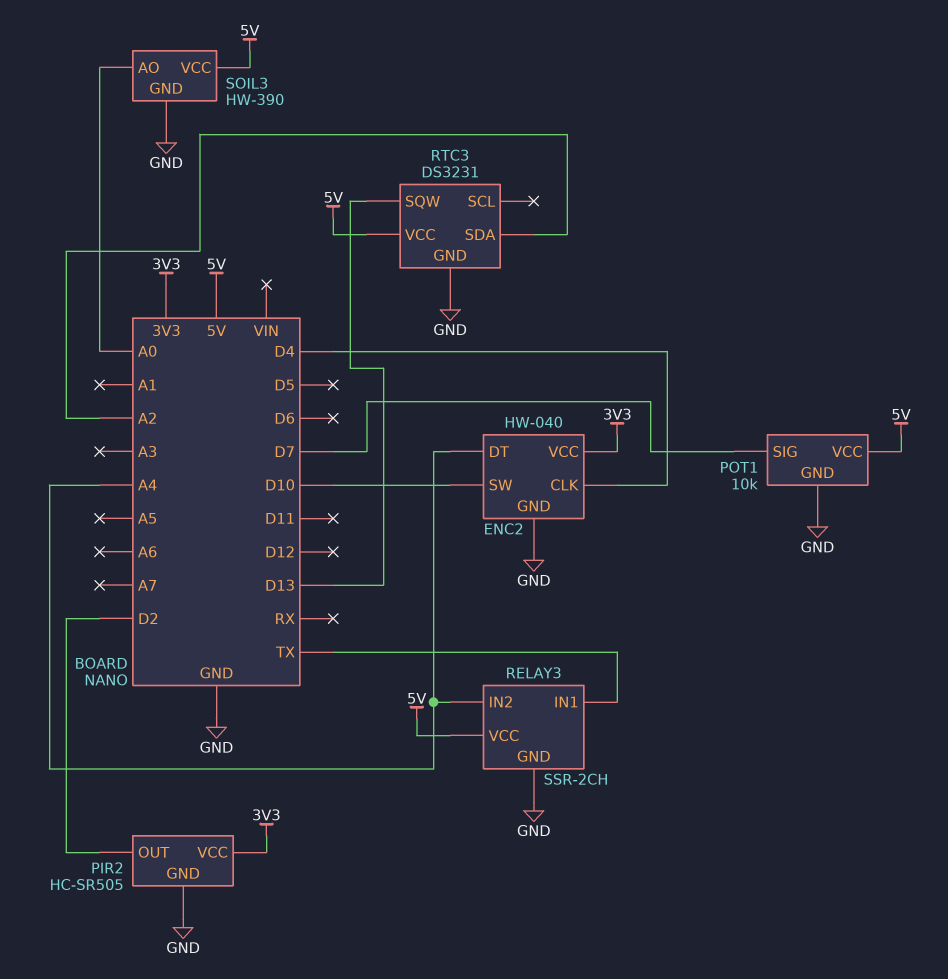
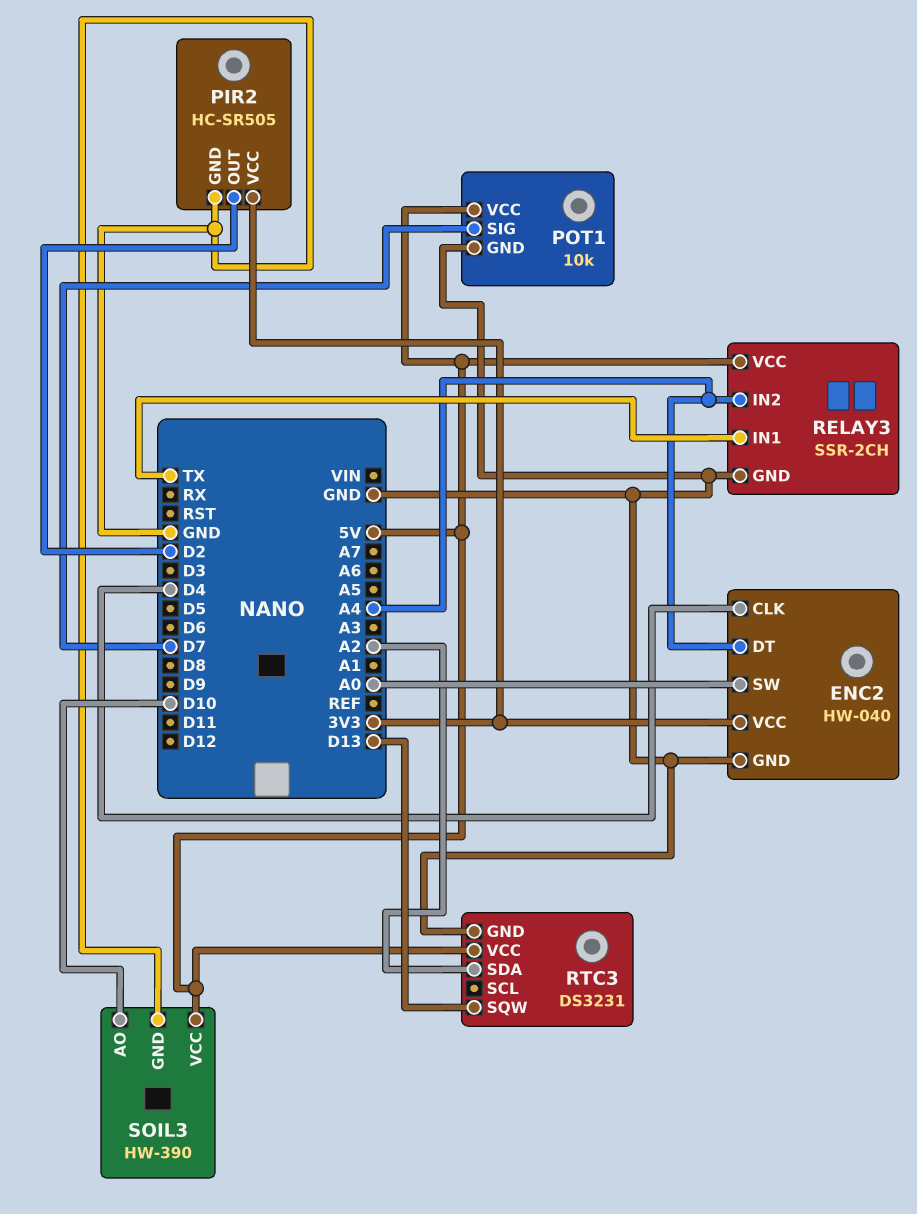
ENC2 pin SW: D10 -> A0
SOIL3 pin AO: A0 -> D10

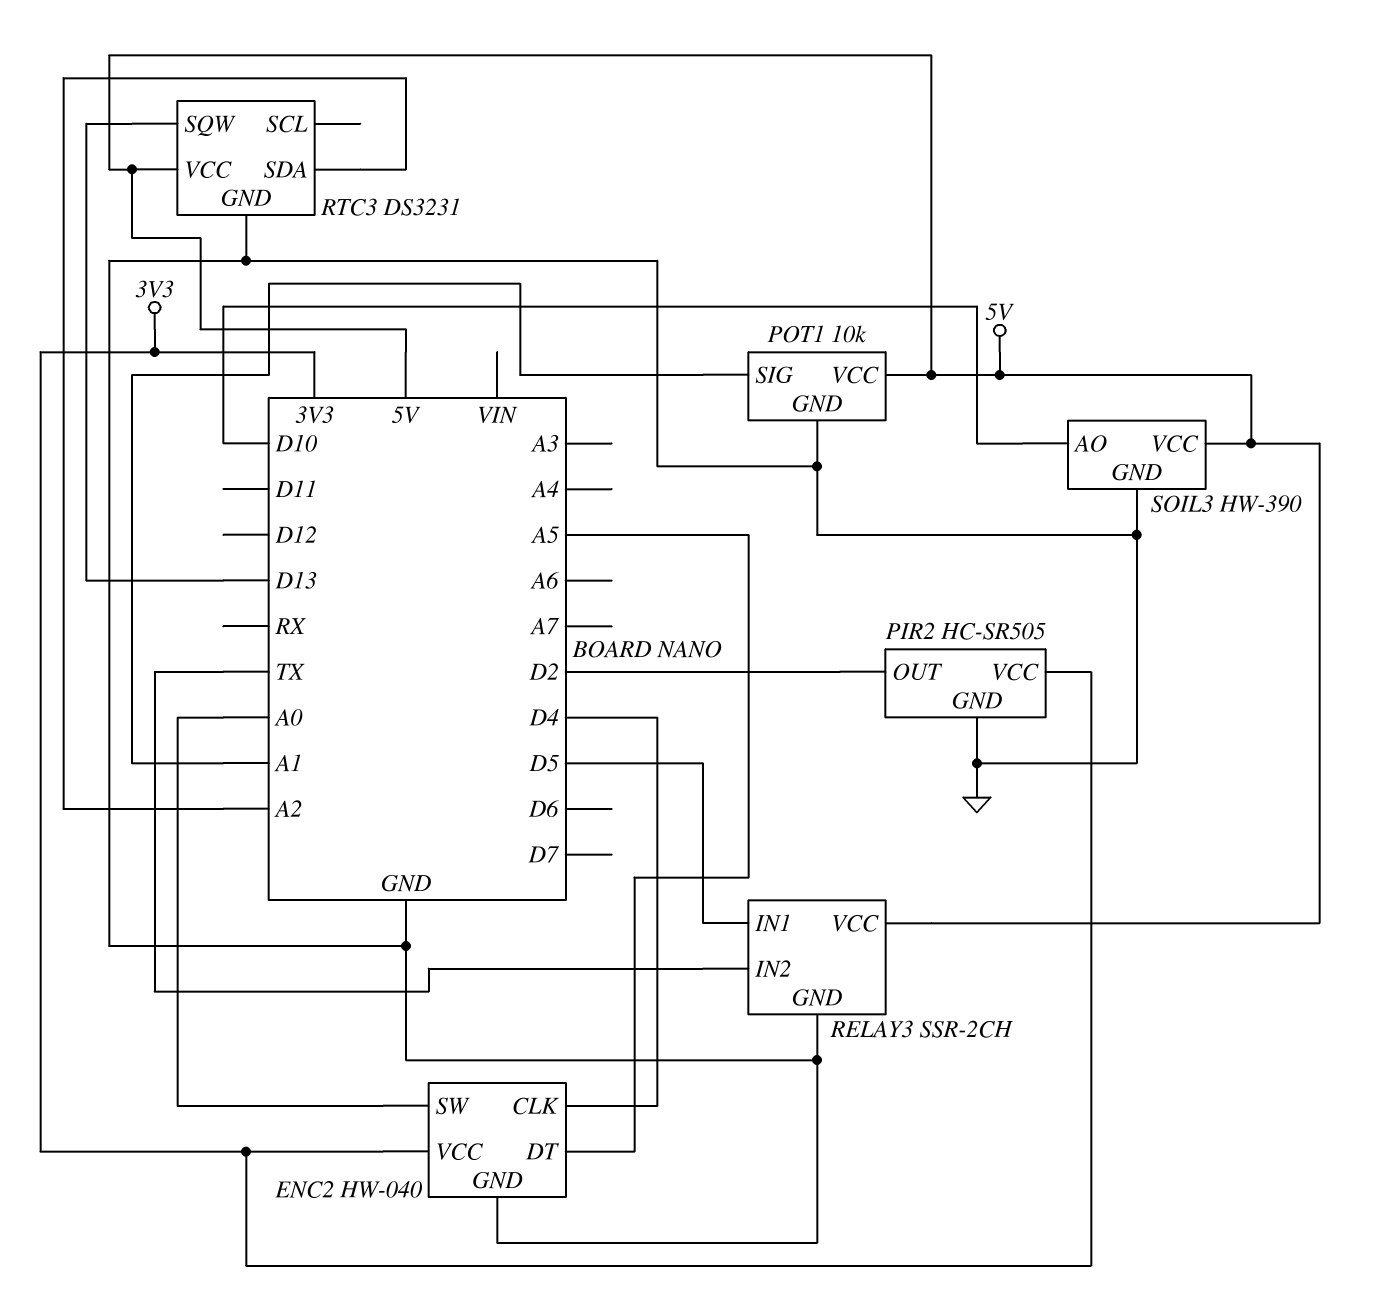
ENC2 pin DT: A4 -> A5
POT1 pin SIG: D7 -> A1
RELAY3 pin IN1: TX -> D5
RELAY3 pin IN2: A4 -> TX

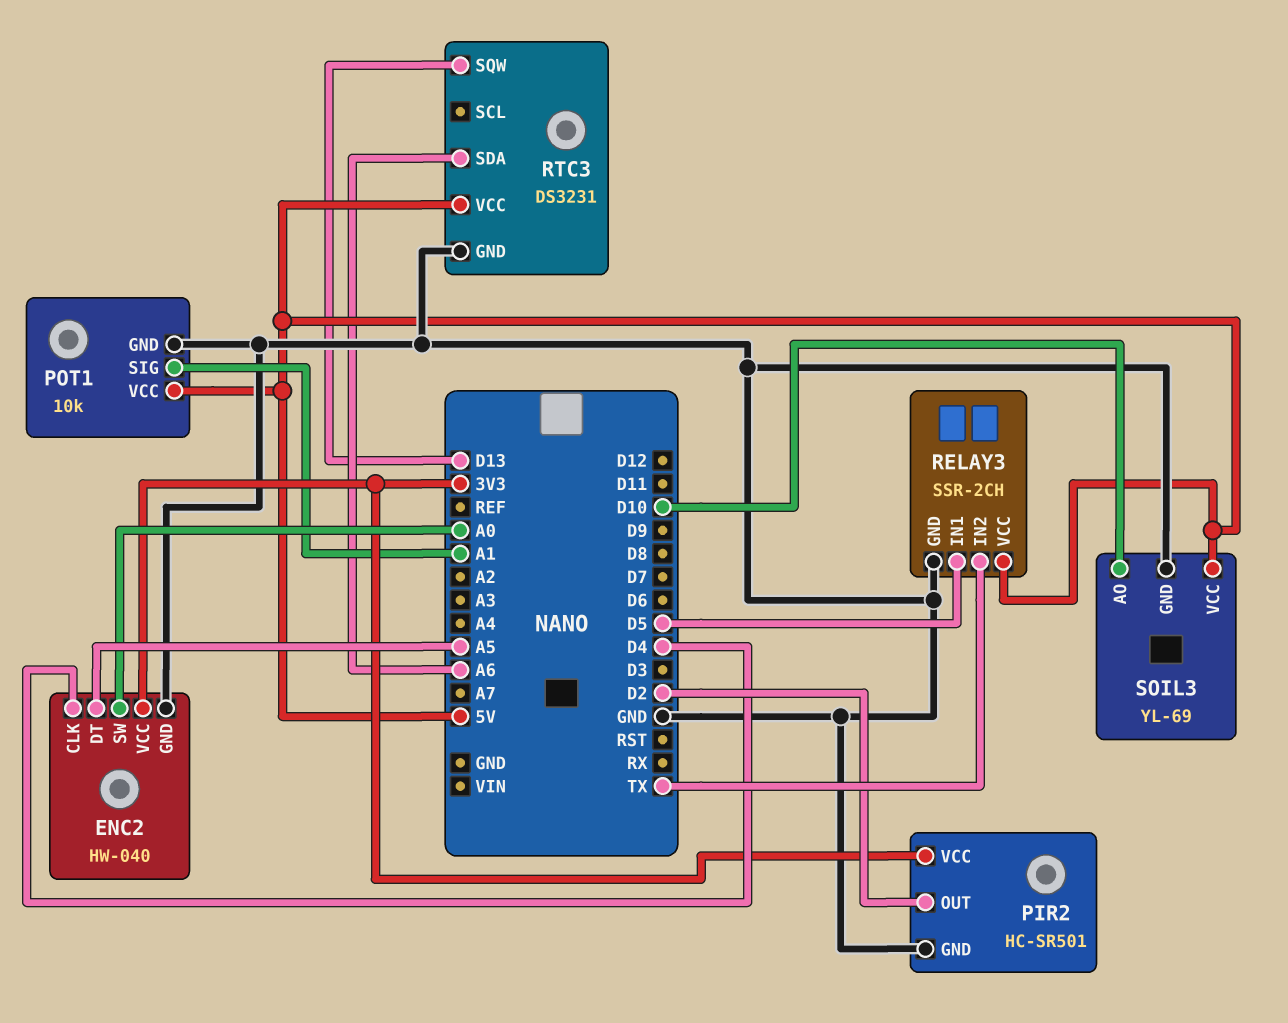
PIR2: HC-SR505 -> HC-SR501
RTC3 pin SDA: A2 -> A6
SOIL3: HW-390 -> YL-69

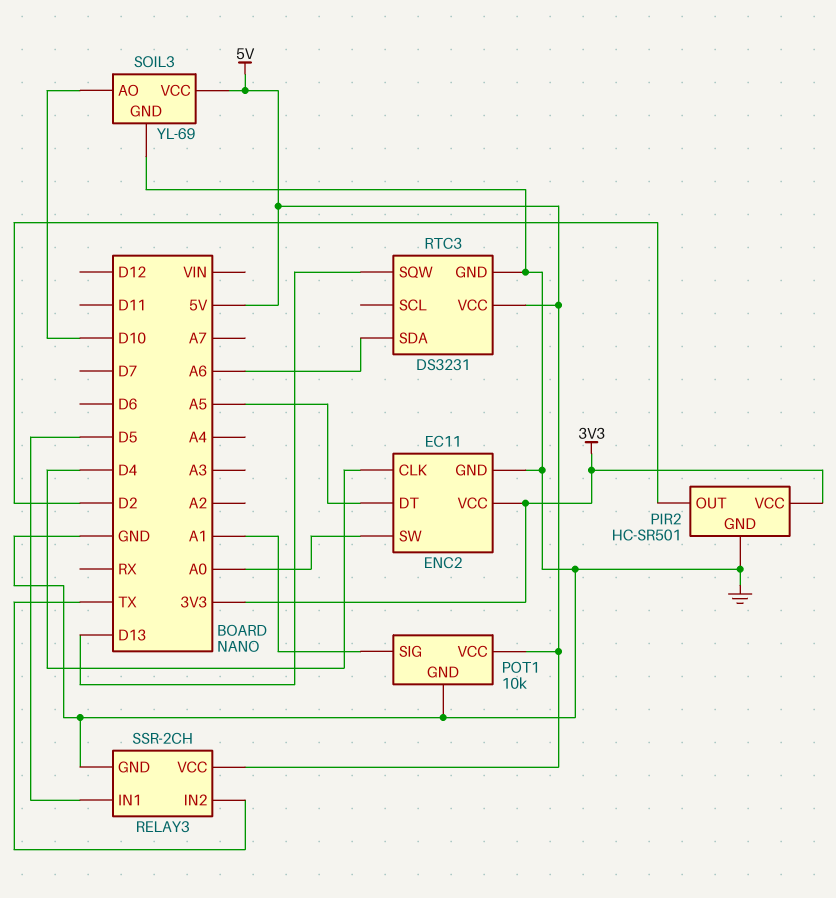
ENC2: HW-040 -> EC11

